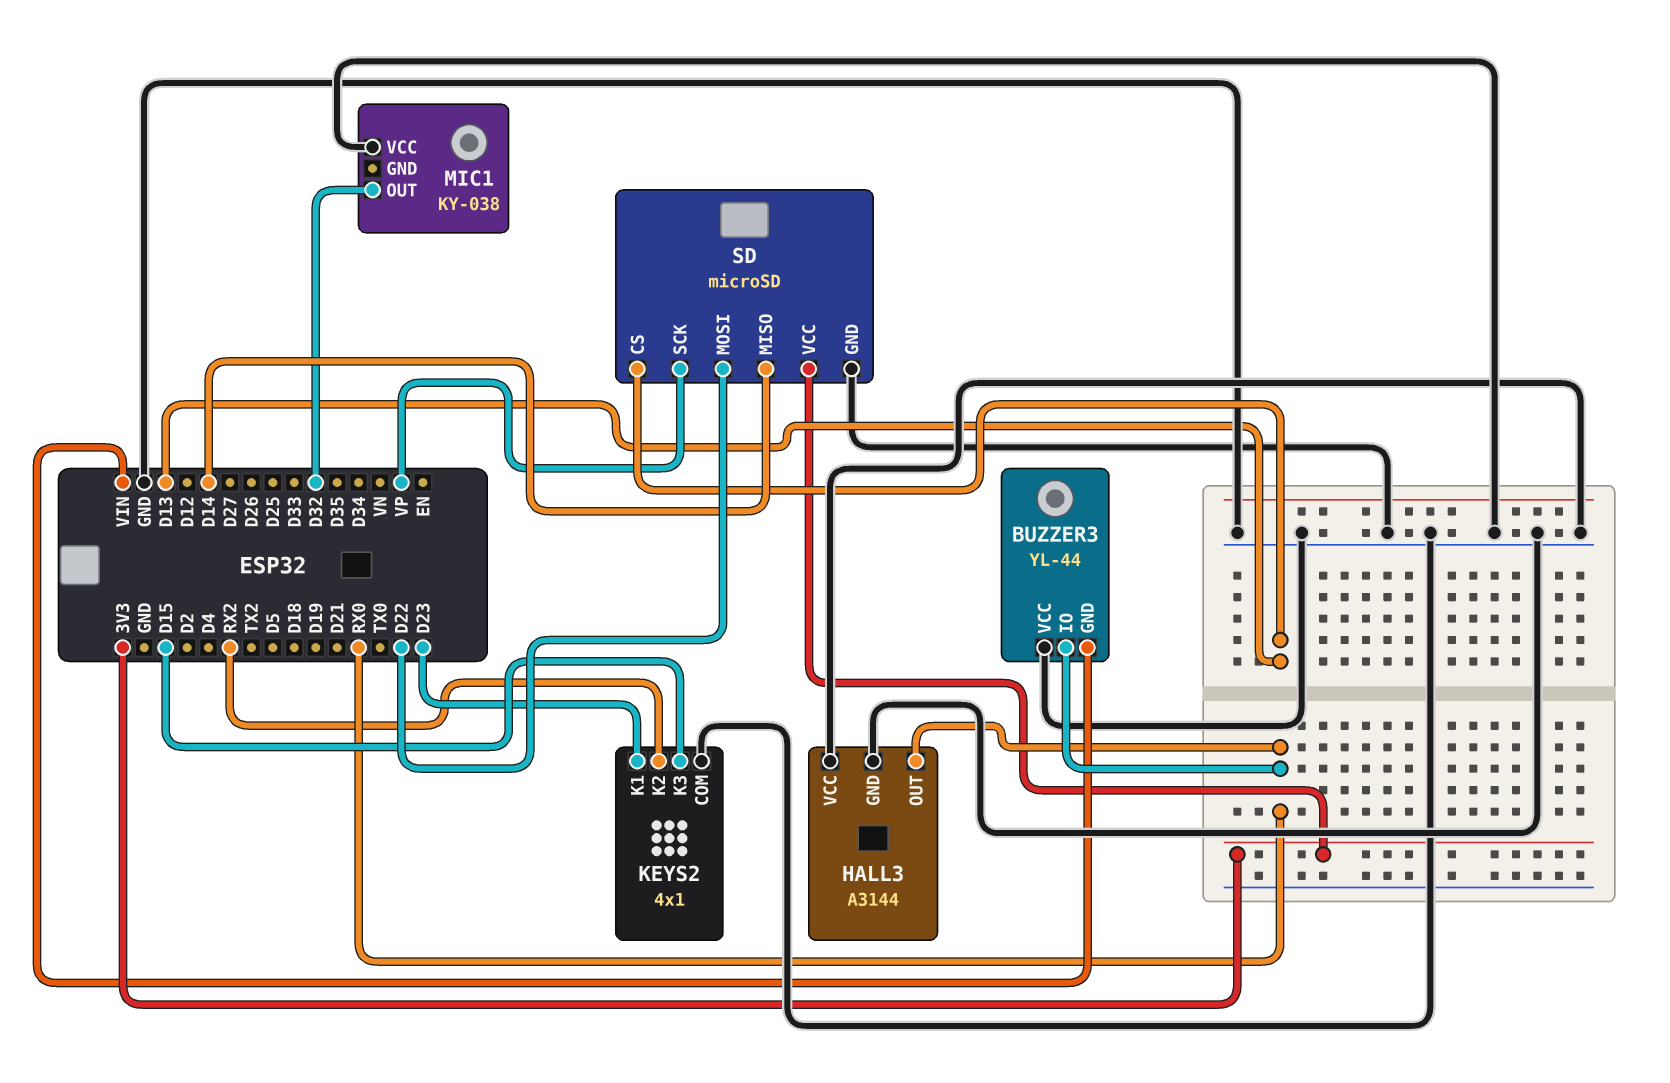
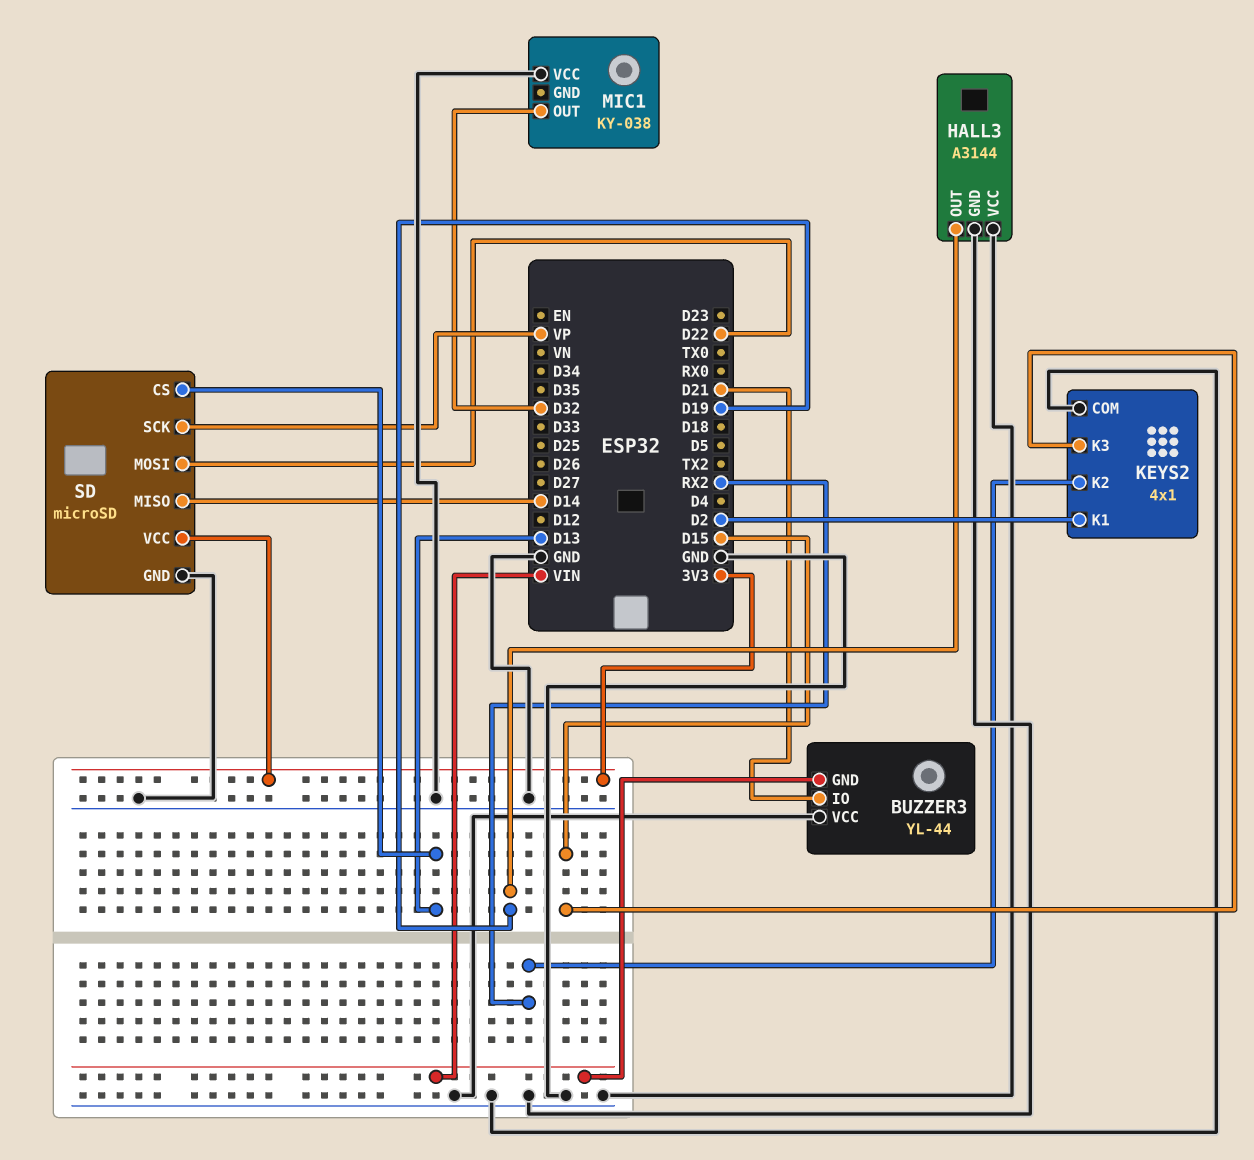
BUZZER3 pin IO: RX0 -> D21
HALL3 pin OUT: RX0 -> D19
KEYS2 pin K1: D23 -> D2

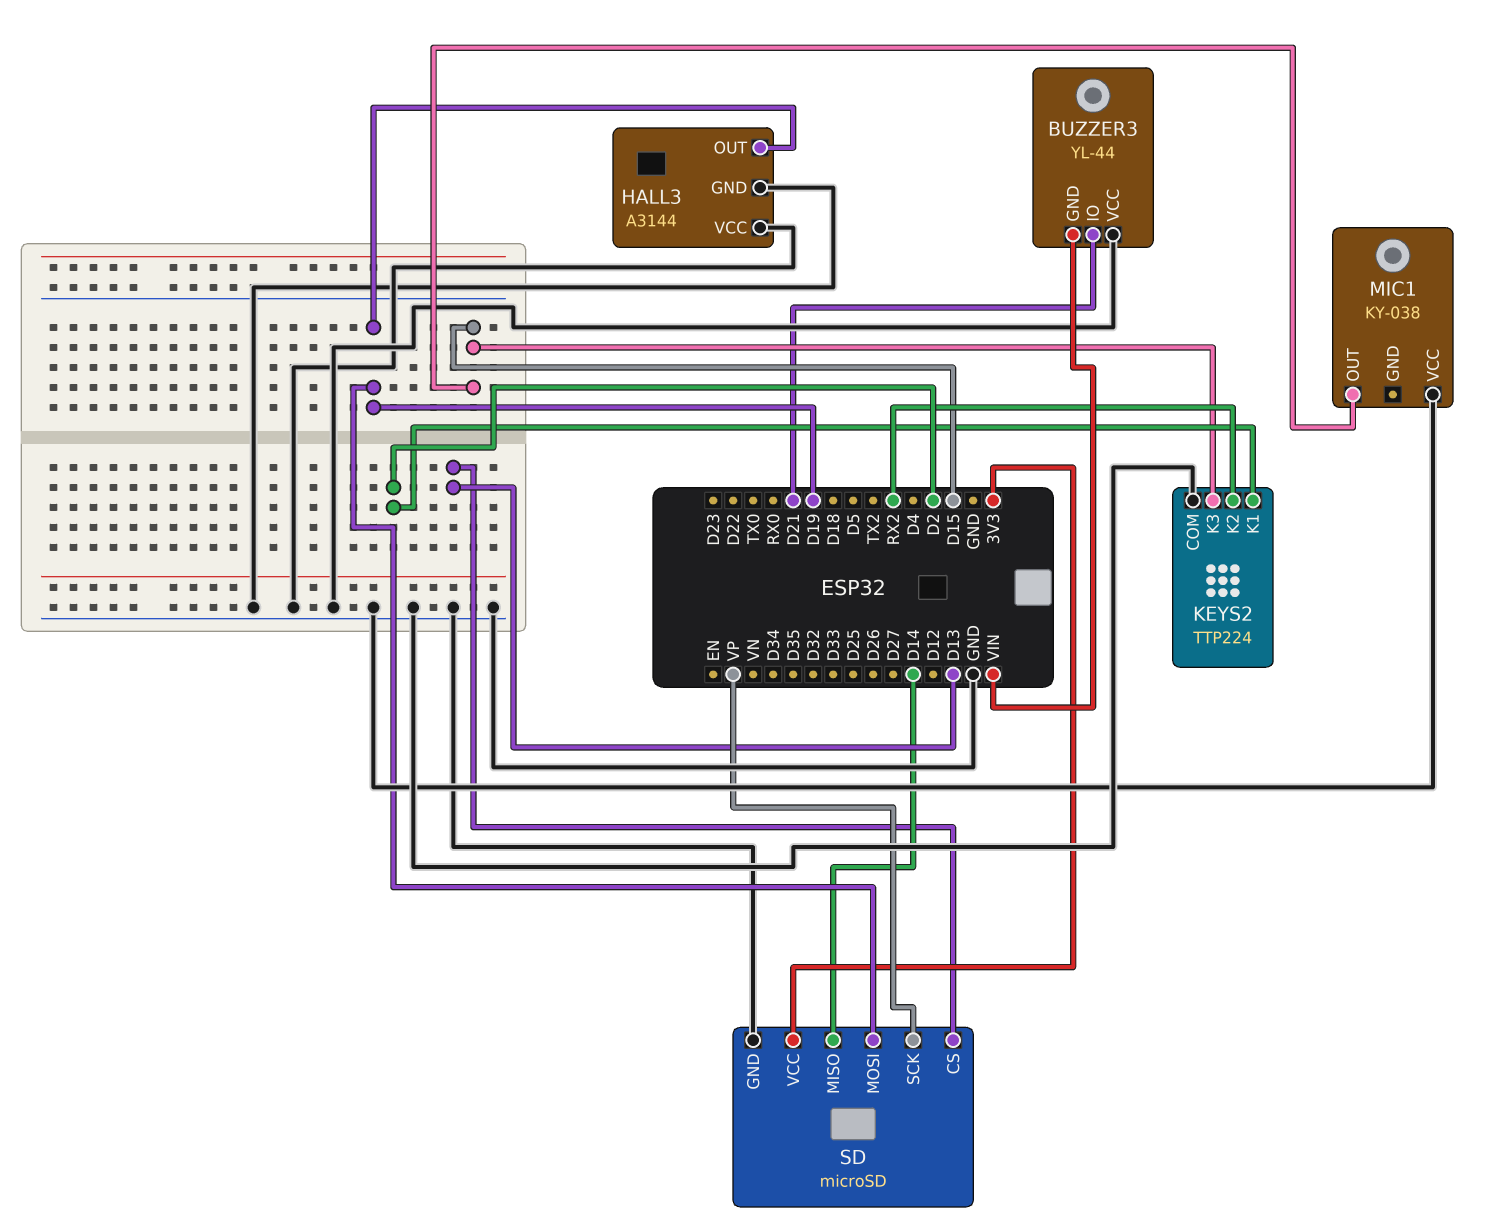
KEYS2: 4x1 -> TTP224
MIC1 pin OUT: D32 -> D15
SD pin MOSI: D22 -> D19

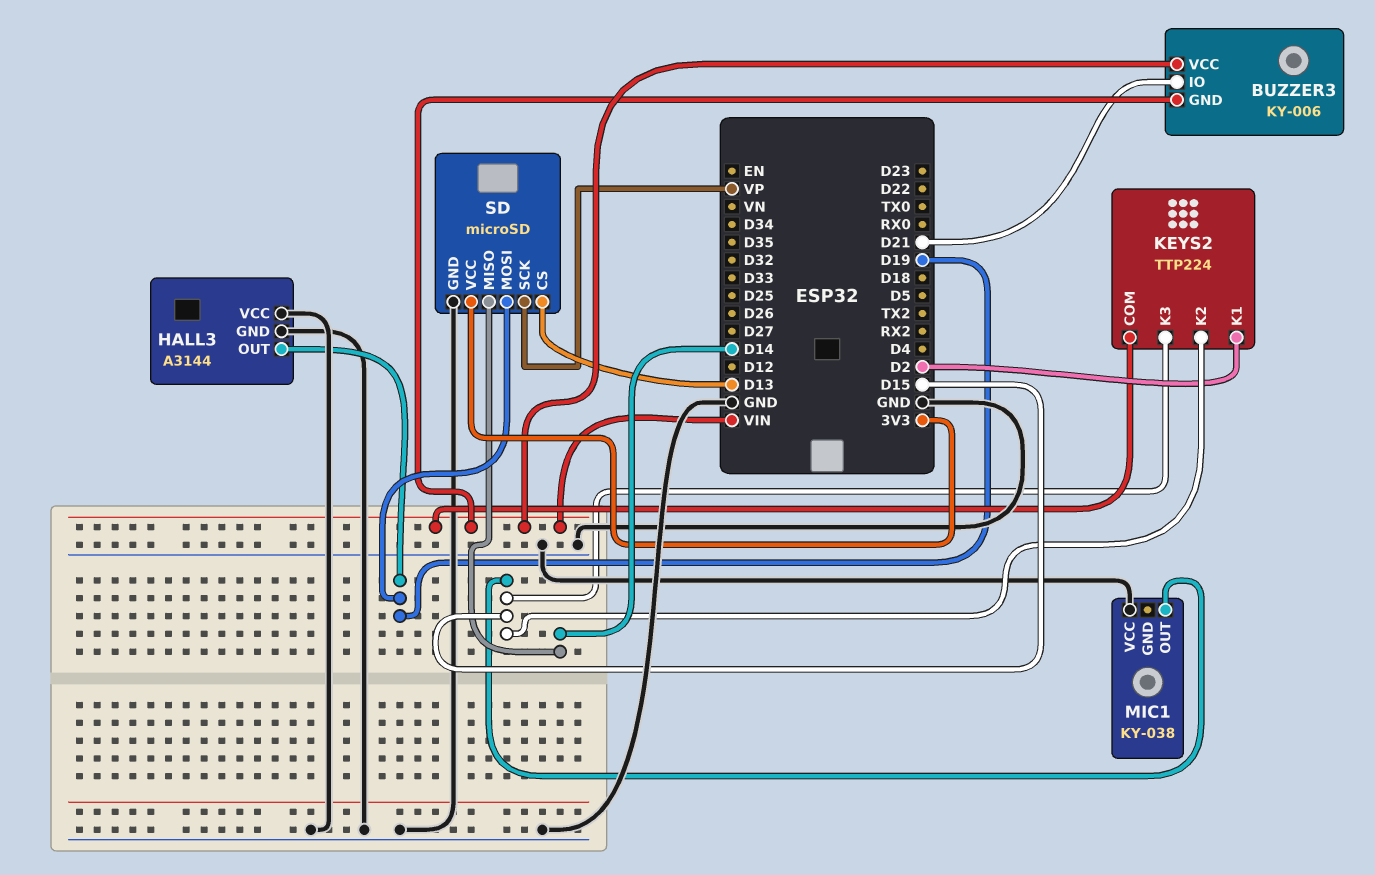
BUZZER3: YL-44 -> KY-006
BUZZER3 pin VCC: GND -> VIN
KEYS2 pin COM: GND -> VIN
KEYS2 pin K2: RX2 -> D15

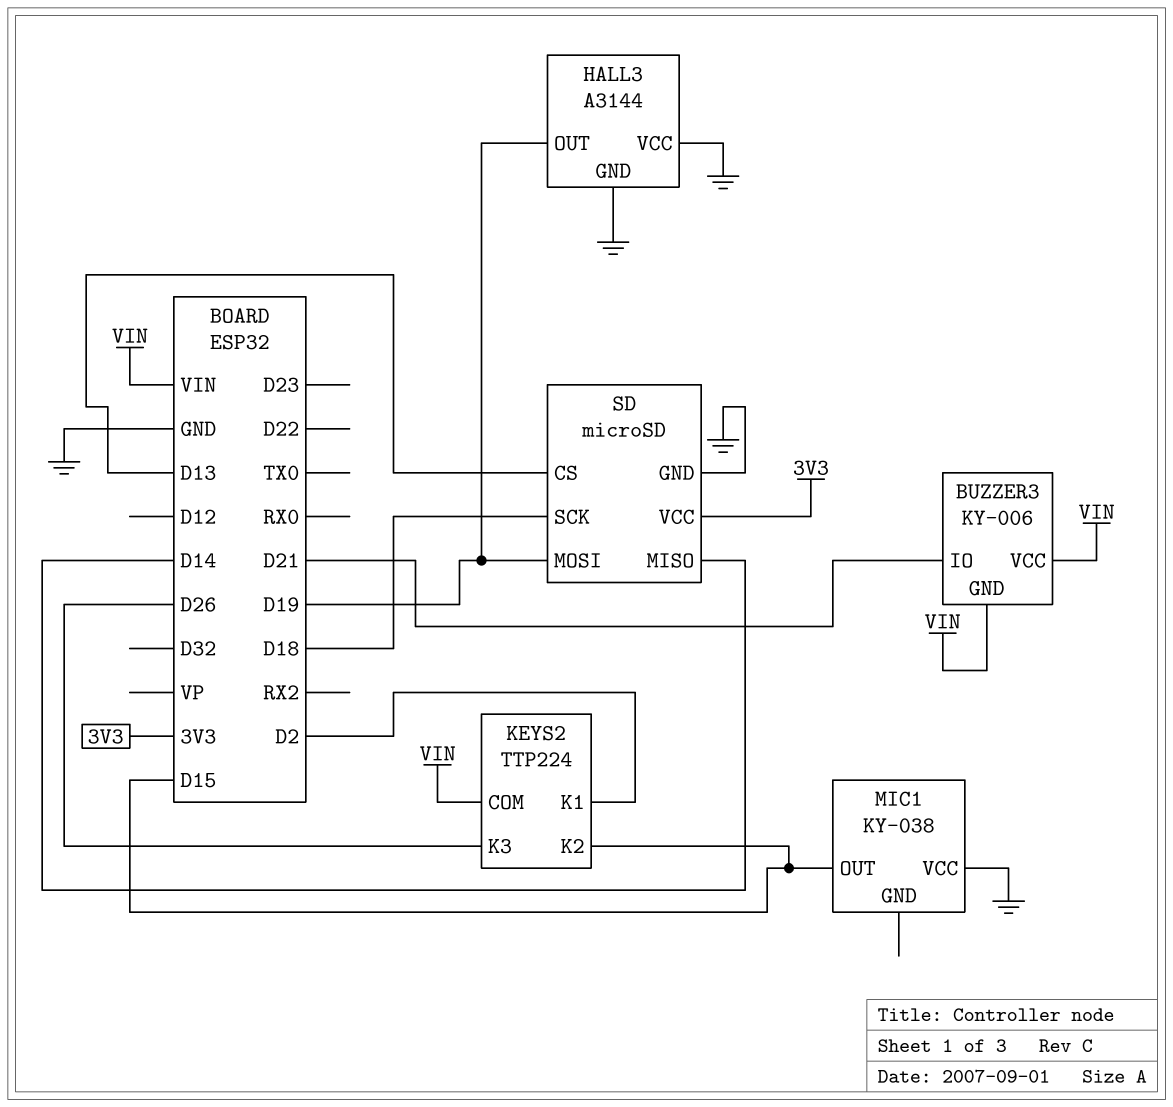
KEYS2 pin K3: D15 -> D26
SD pin SCK: VP -> D18

